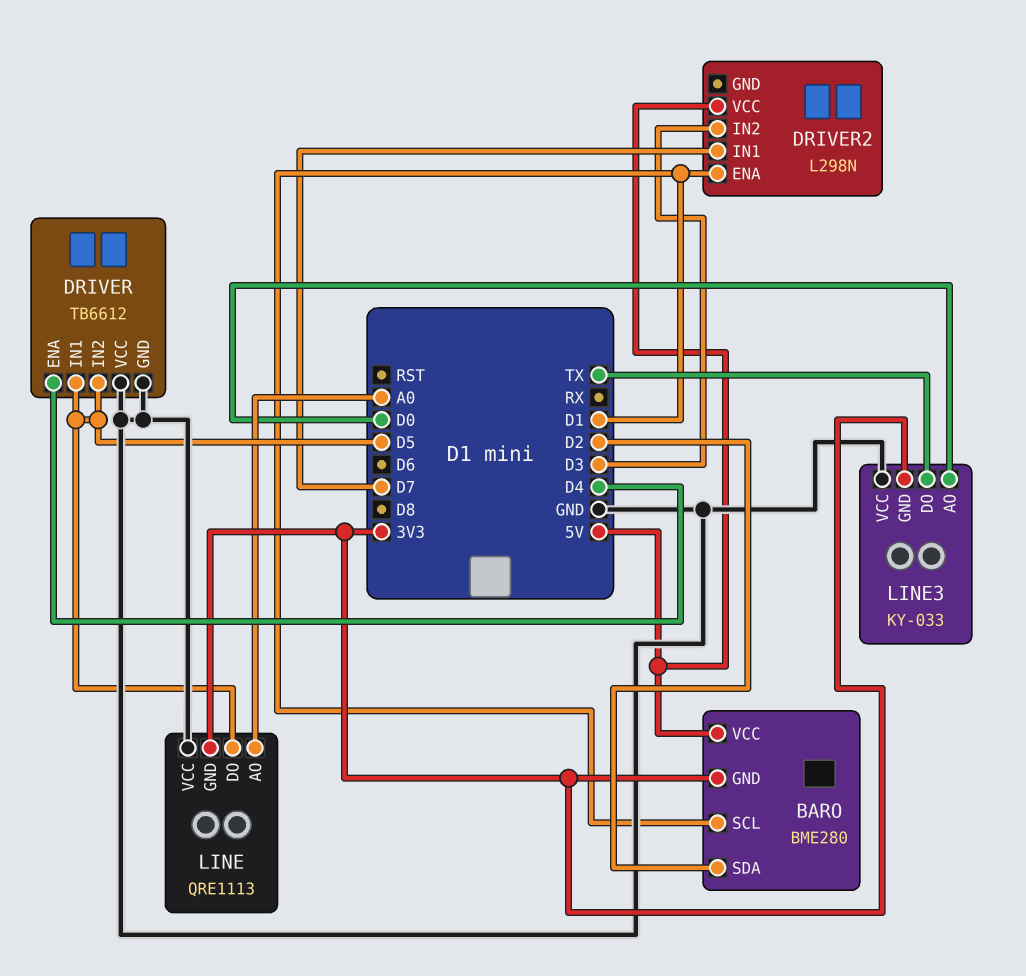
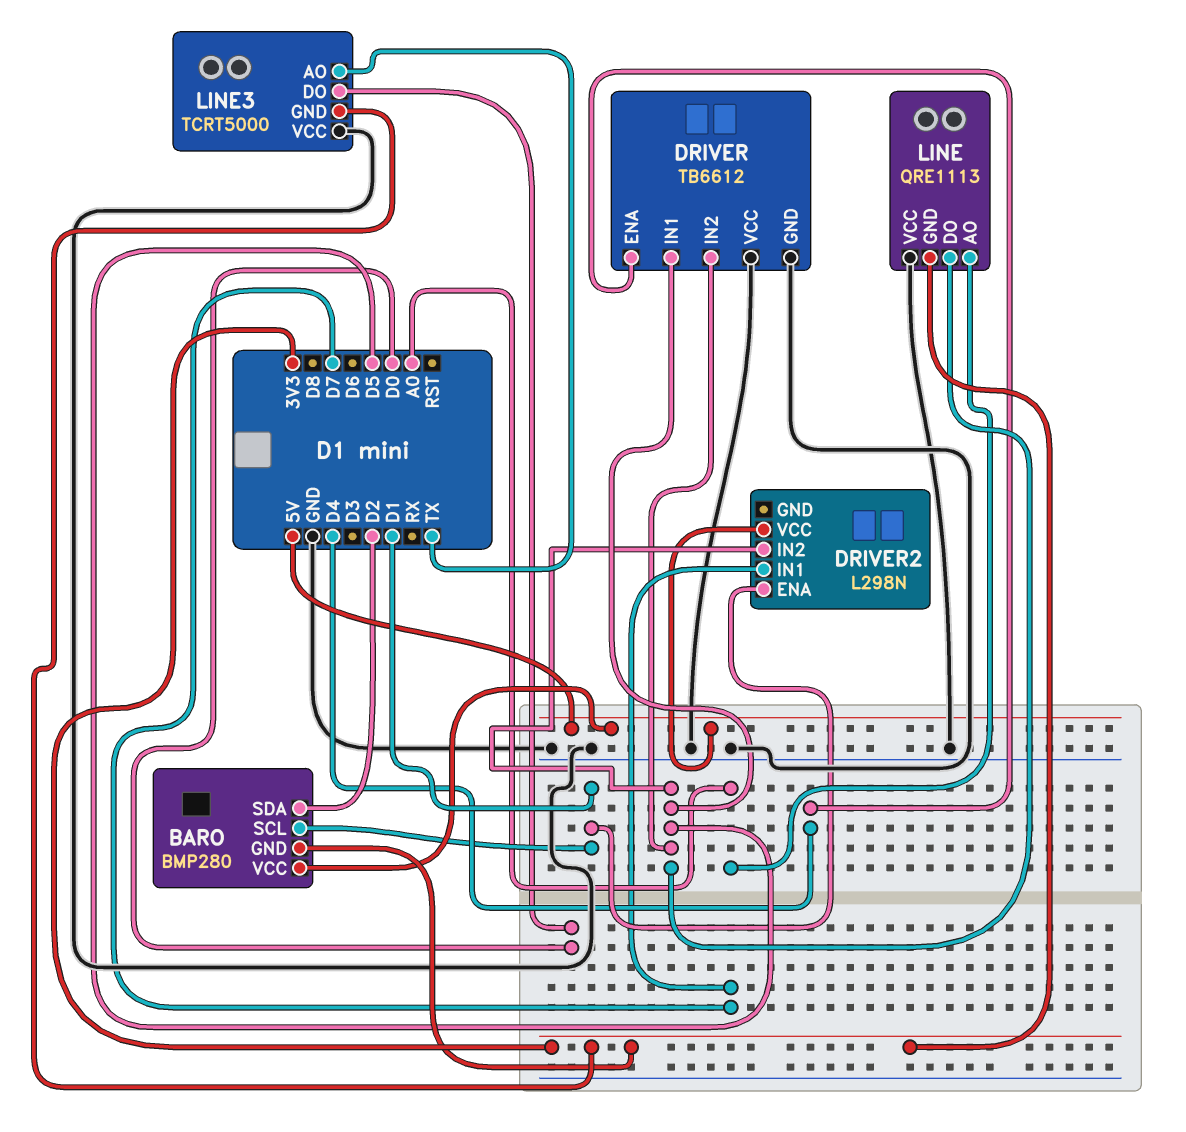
BARO: BME280 -> BMP280
DRIVER2 pin IN2: D3 -> D5
LINE3: KY-033 -> TCRT5000
LINE3 pin AO: D0 -> TX
LINE3 pin DO: TX -> D0

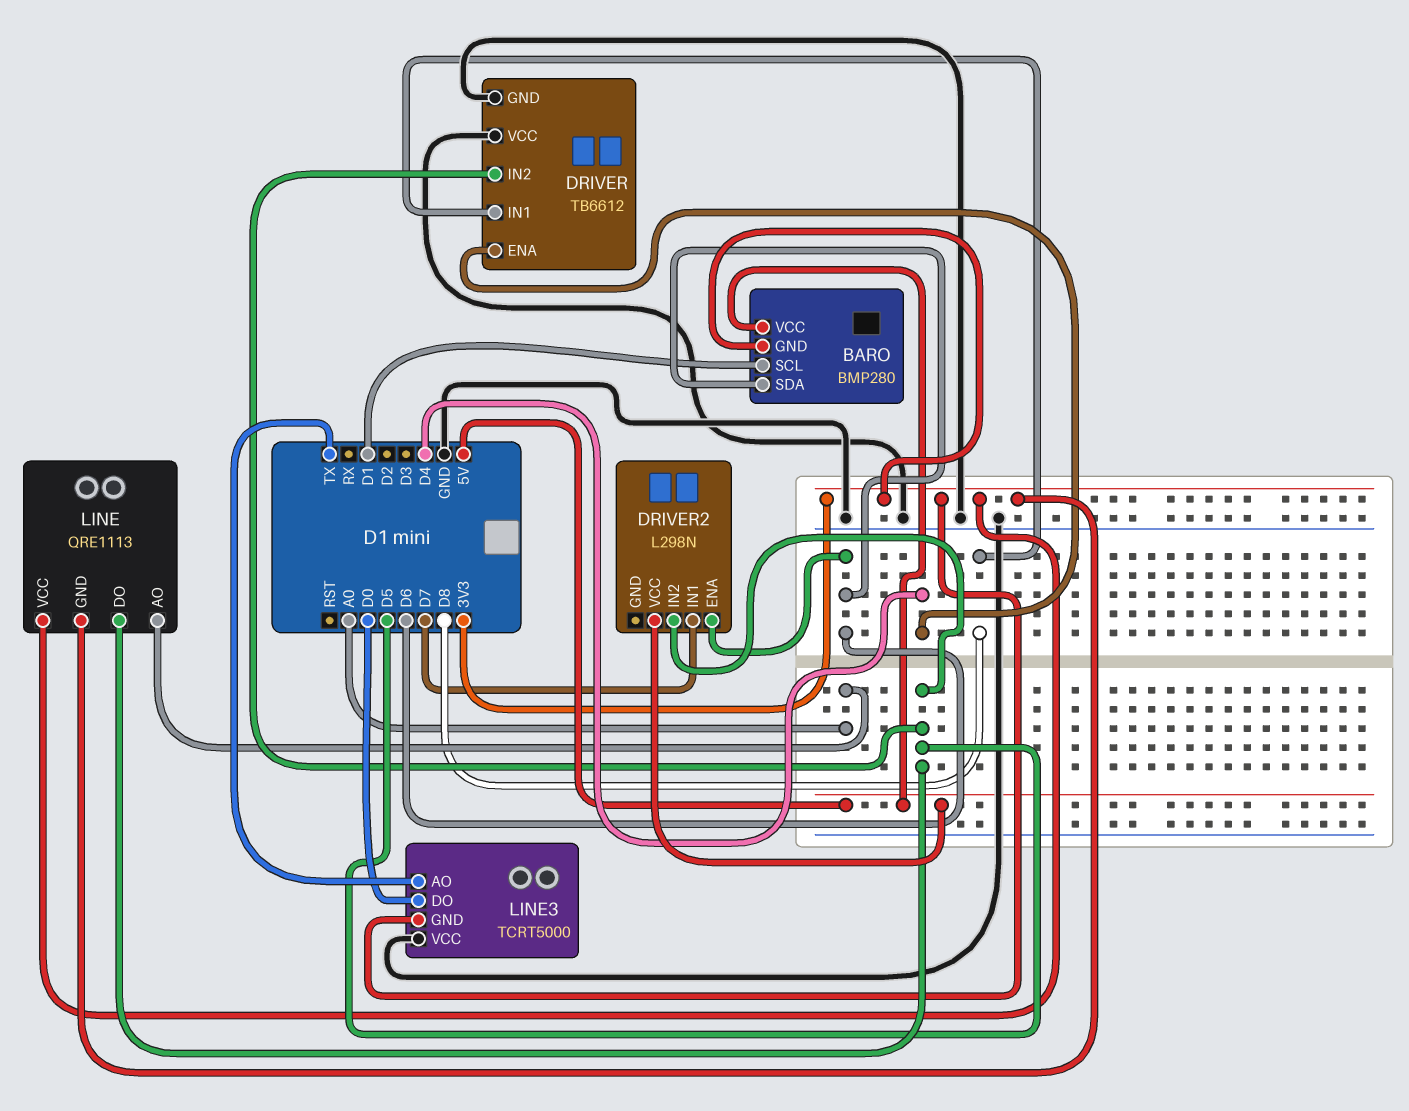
BARO pin SDA: D2 -> D6
DRIVER pin IN1: D5 -> D8
DRIVER2 pin ENA: D1 -> D6
LINE pin VCC: GND -> 3V3

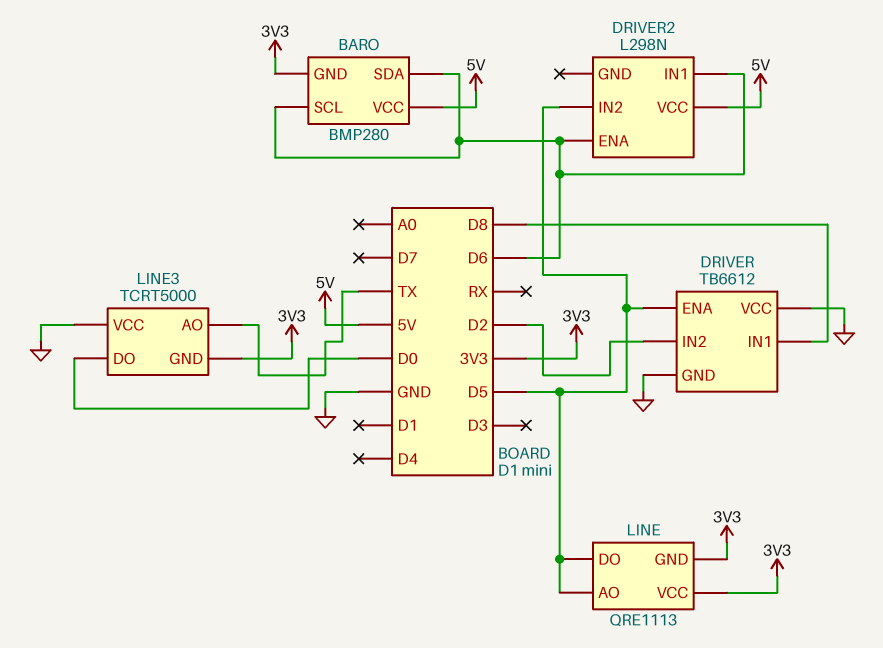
BARO pin SCL: D1 -> D6
DRIVER pin ENA: D4 -> D5
DRIVER pin IN2: D5 -> D2
DRIVER2 pin IN1: D7 -> D6
LINE pin AO: A0 -> D5

